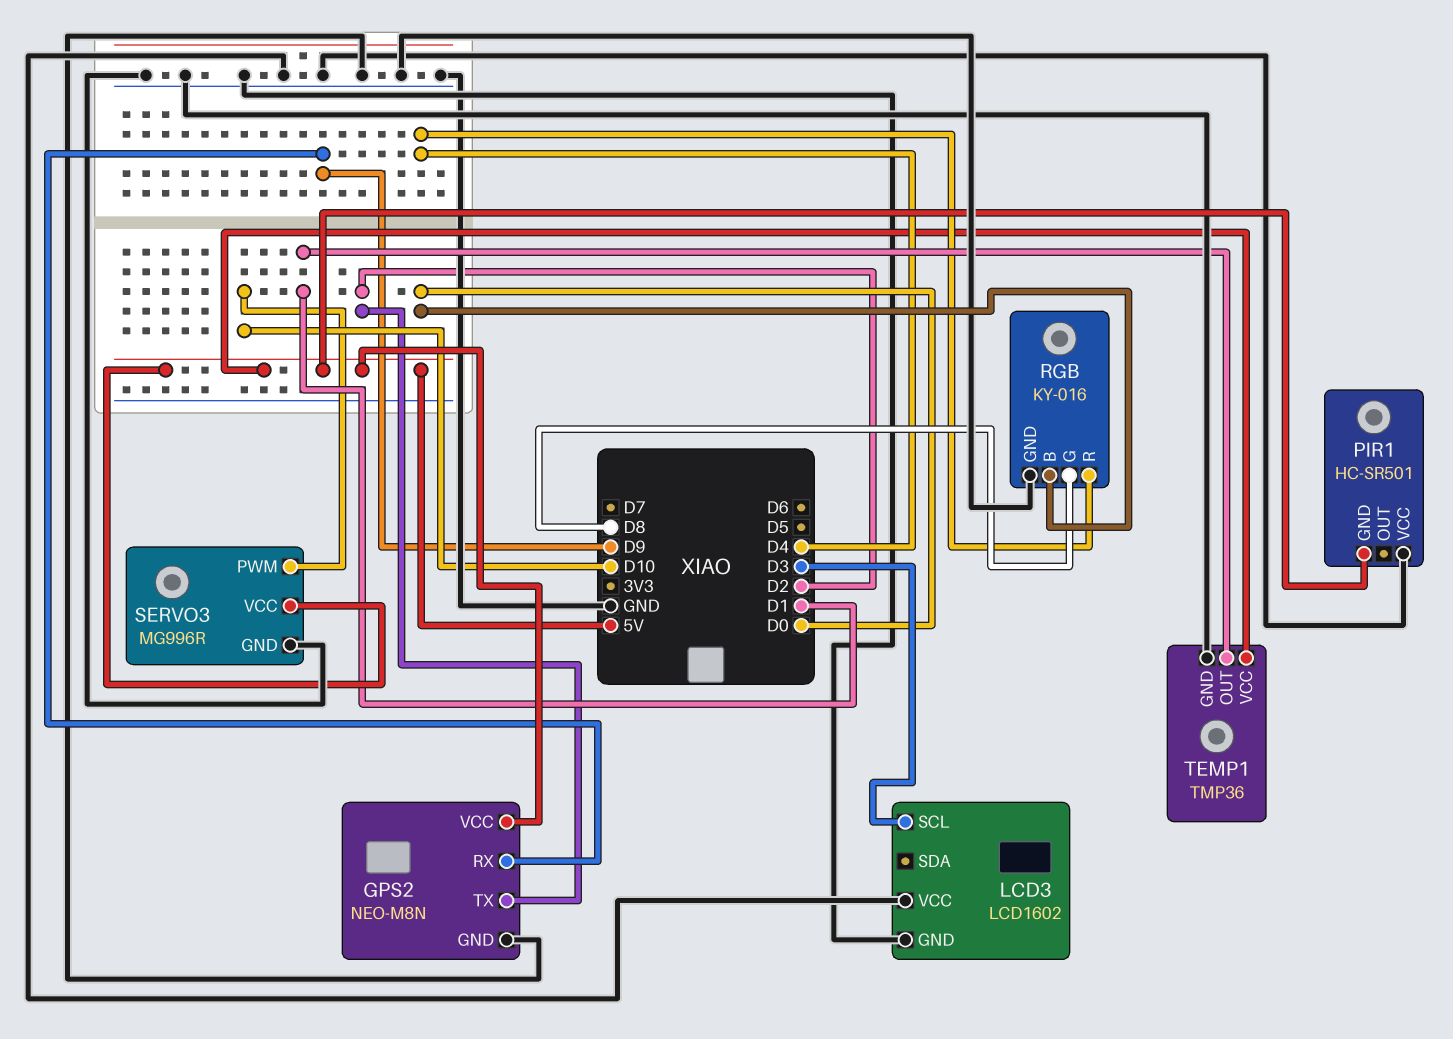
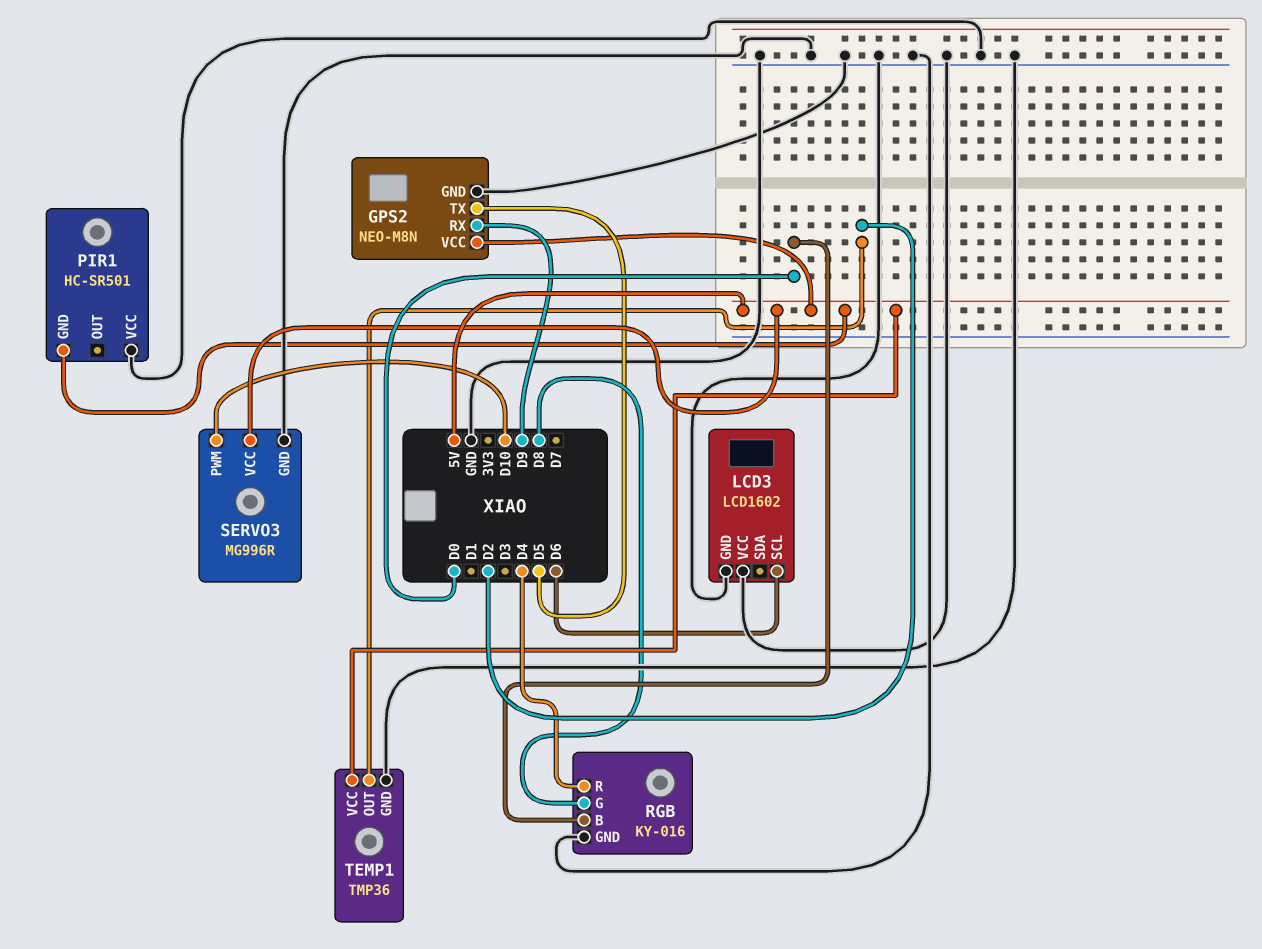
GPS2 pin TX: D2 -> D5
LCD3 pin SCL: D3 -> D6
TEMP1 pin OUT: D1 -> D2

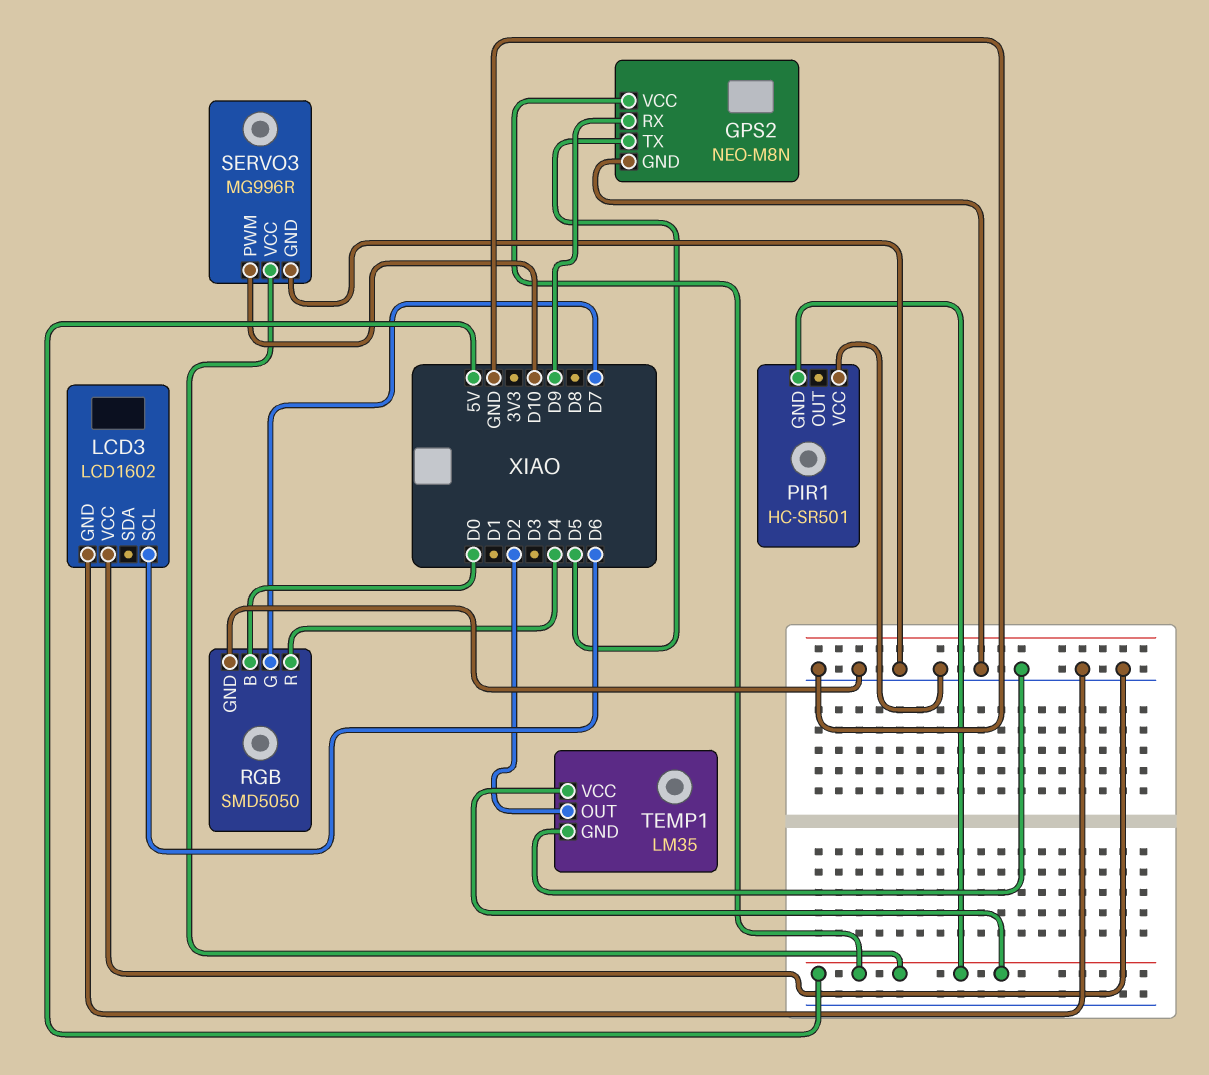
RGB: KY-016 -> SMD5050
RGB pin G: D8 -> D7
TEMP1: TMP36 -> LM35

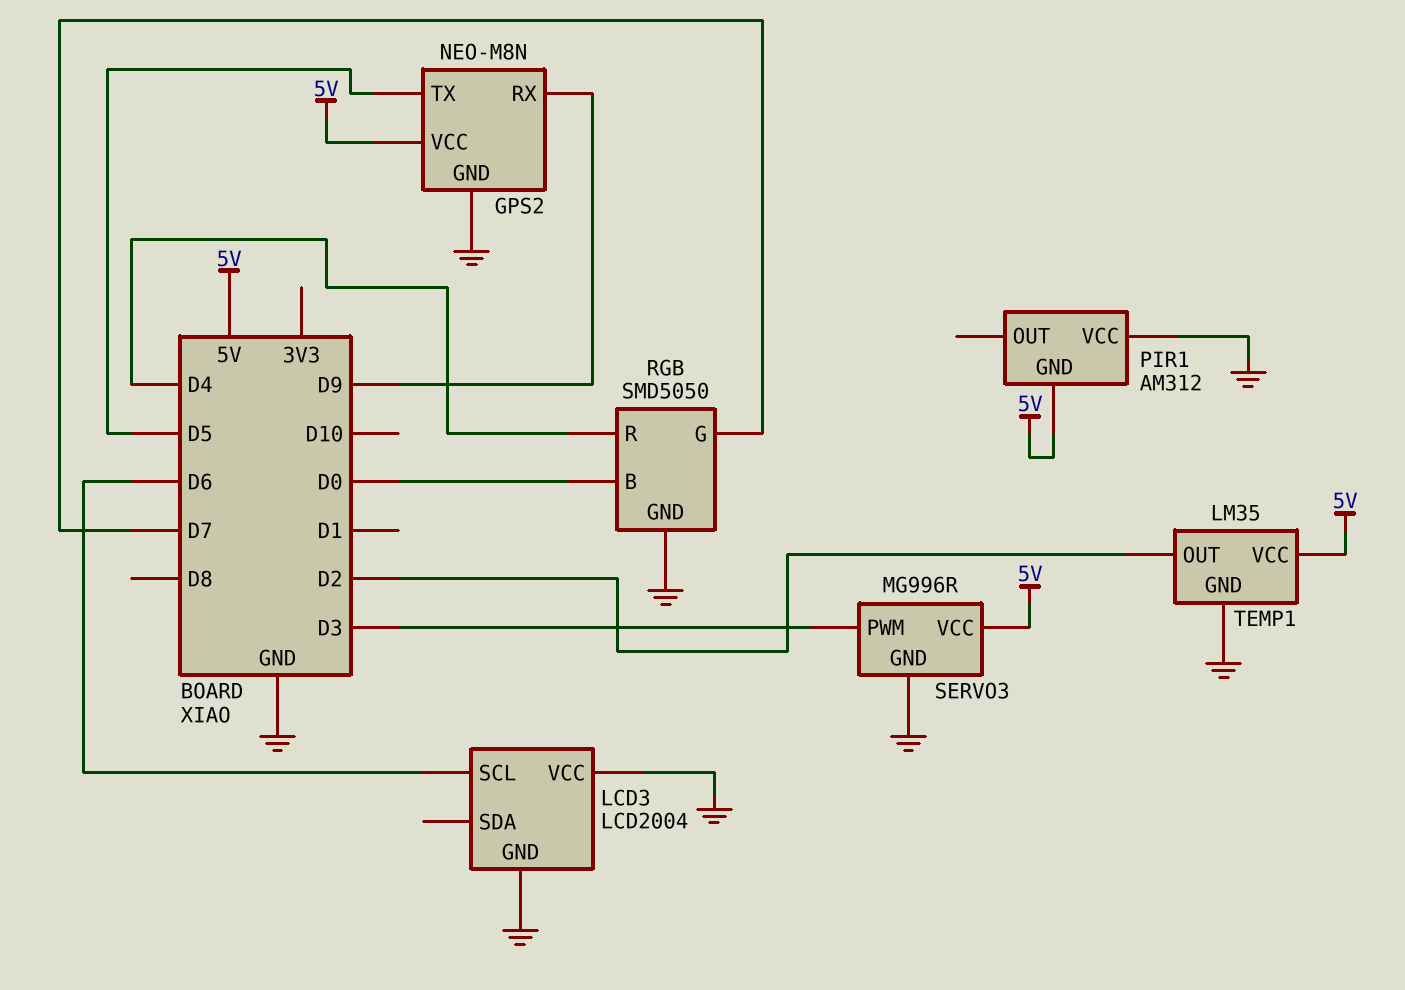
LCD3: LCD1602 -> LCD2004
PIR1: HC-SR501 -> AM312
SERVO3 pin PWM: D10 -> D3

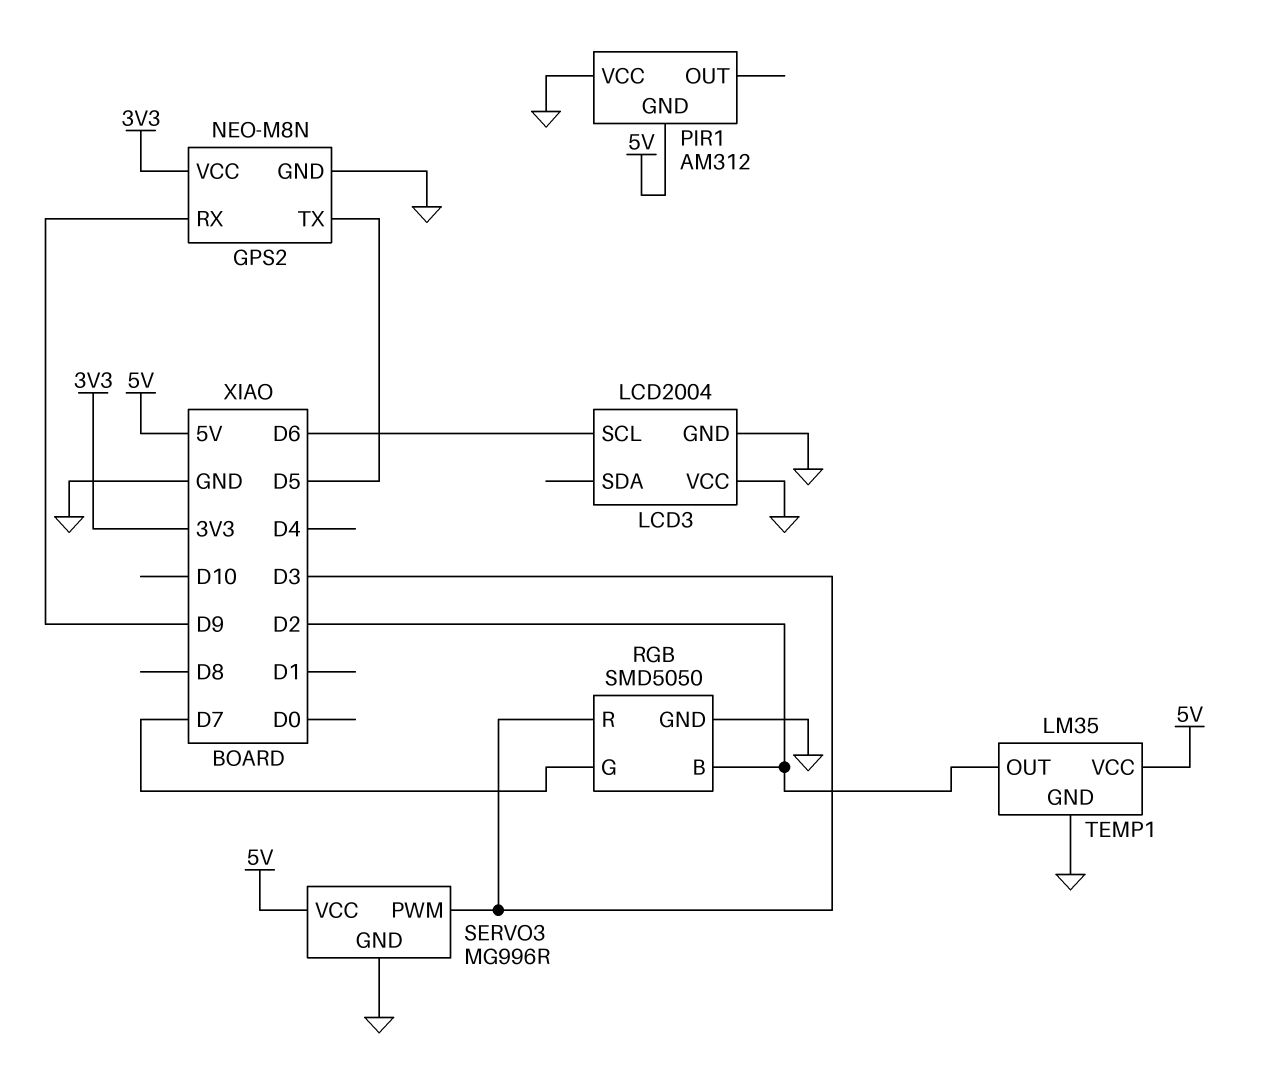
GPS2 pin VCC: 5V -> 3V3
RGB pin B: D0 -> D2
RGB pin R: D4 -> D3

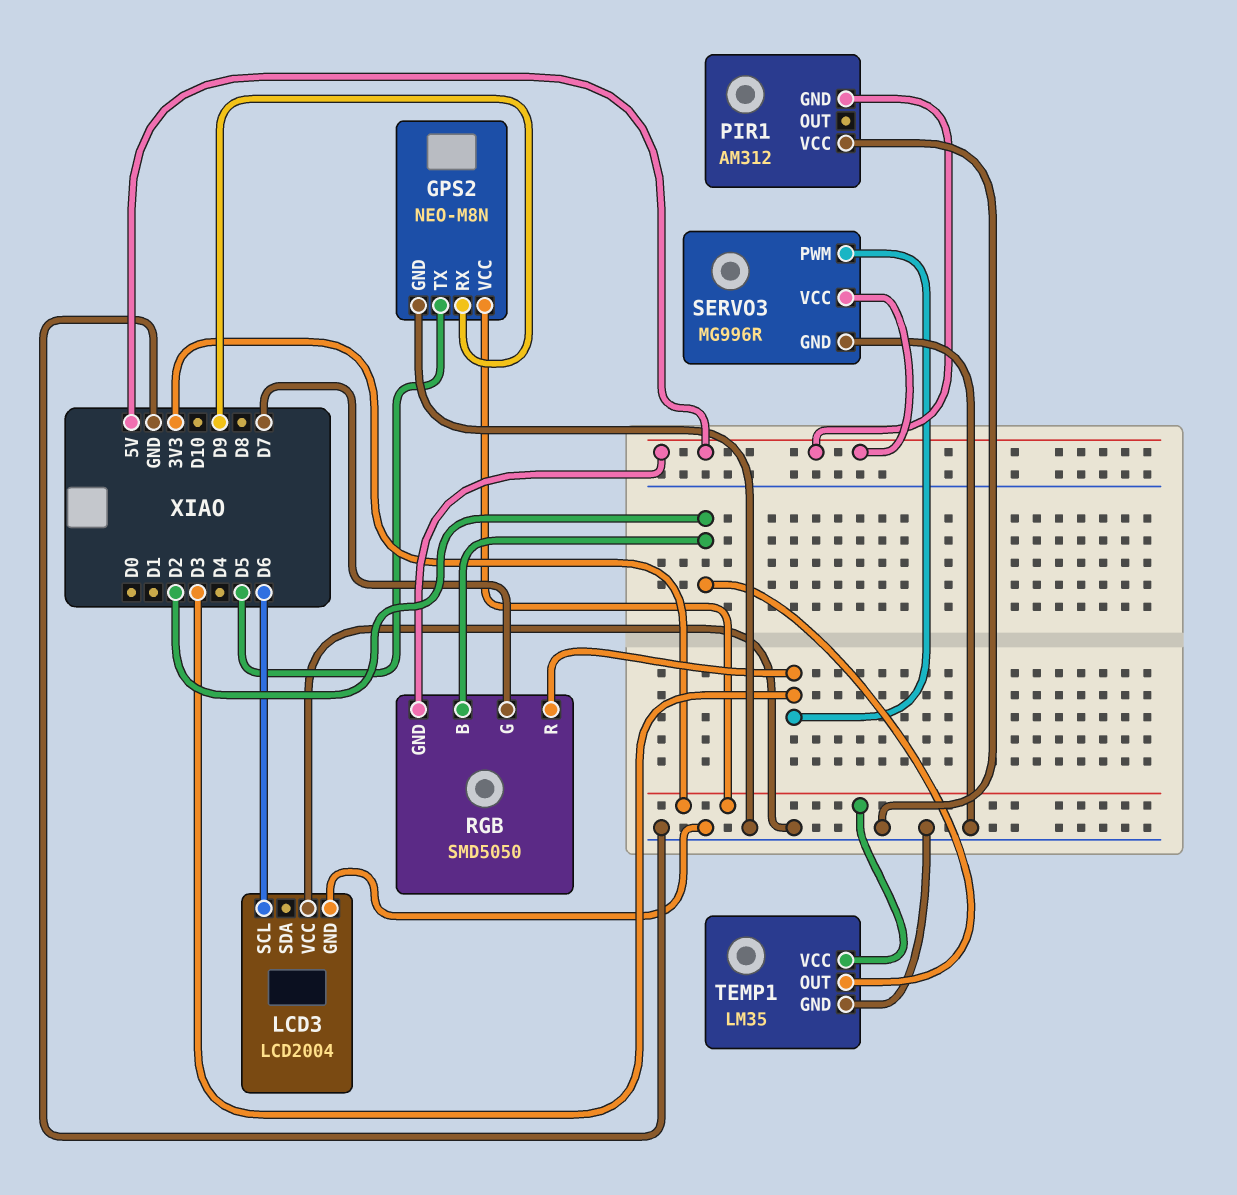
RGB pin GND: GND -> 5V
TEMP1 pin VCC: 5V -> 3V3

